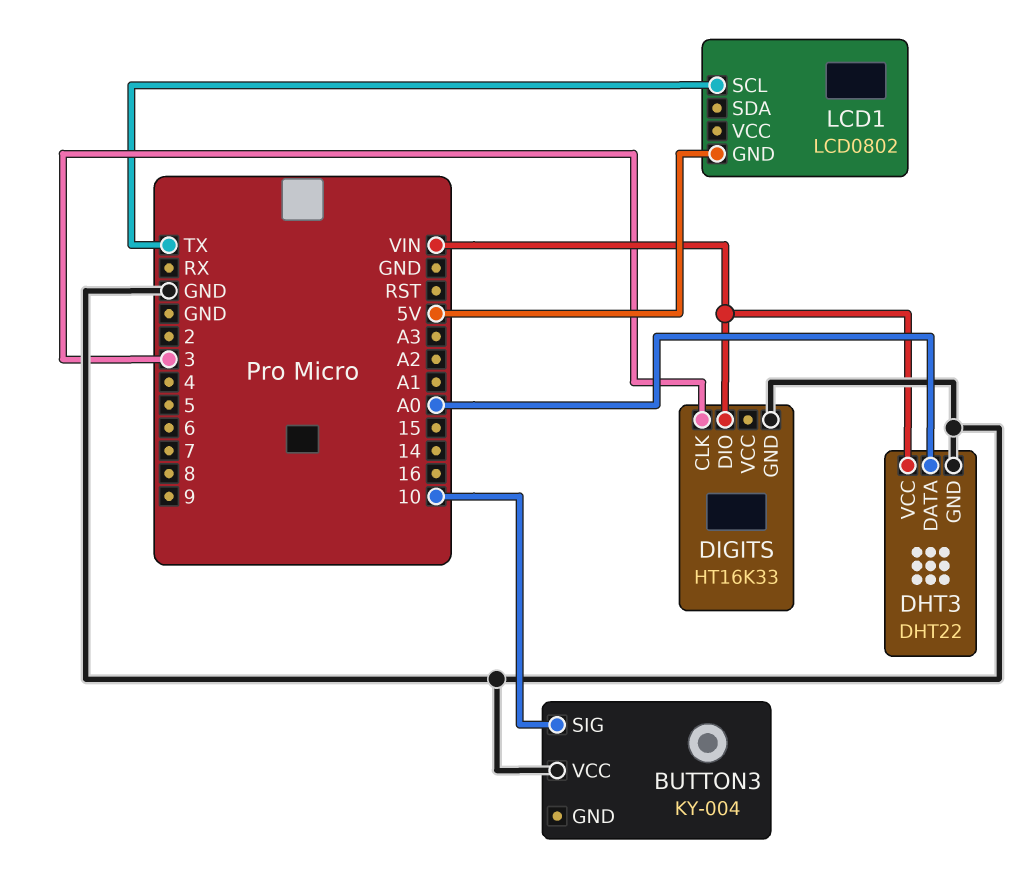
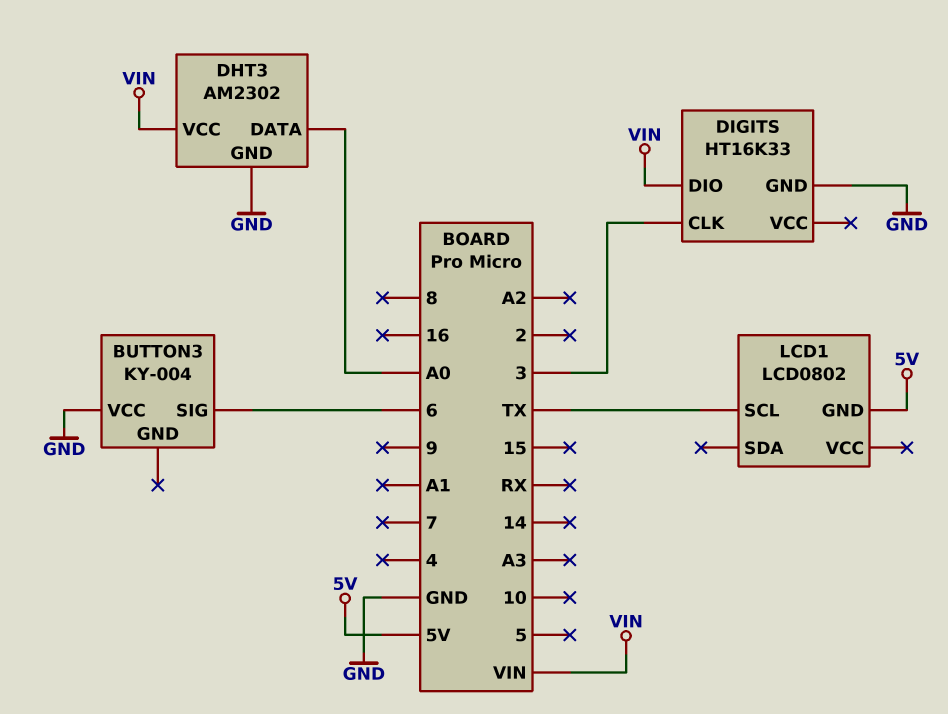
BUTTON3 pin SIG: 10 -> 6
DHT3: DHT22 -> AM2302

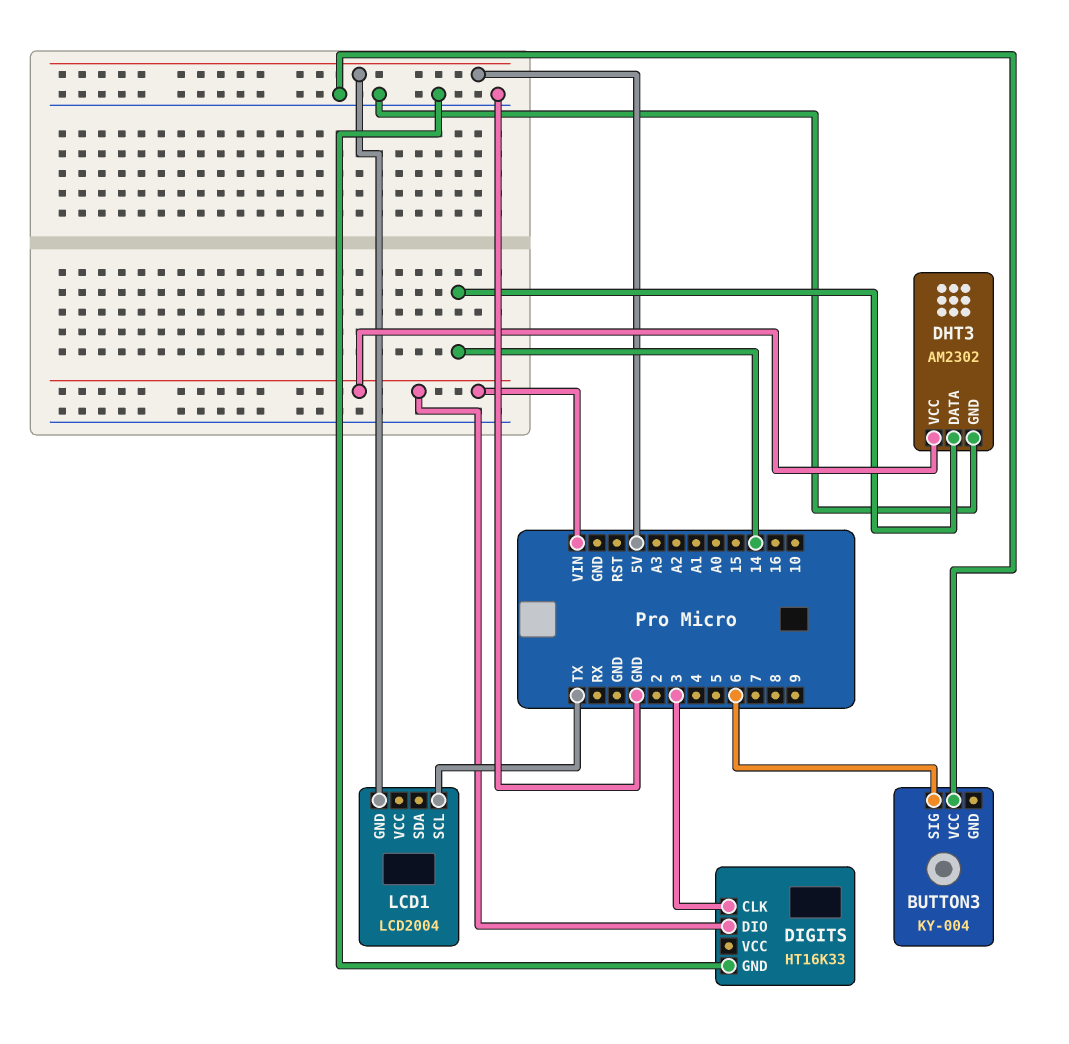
DHT3 pin DATA: A0 -> 14
LCD1: LCD0802 -> LCD2004

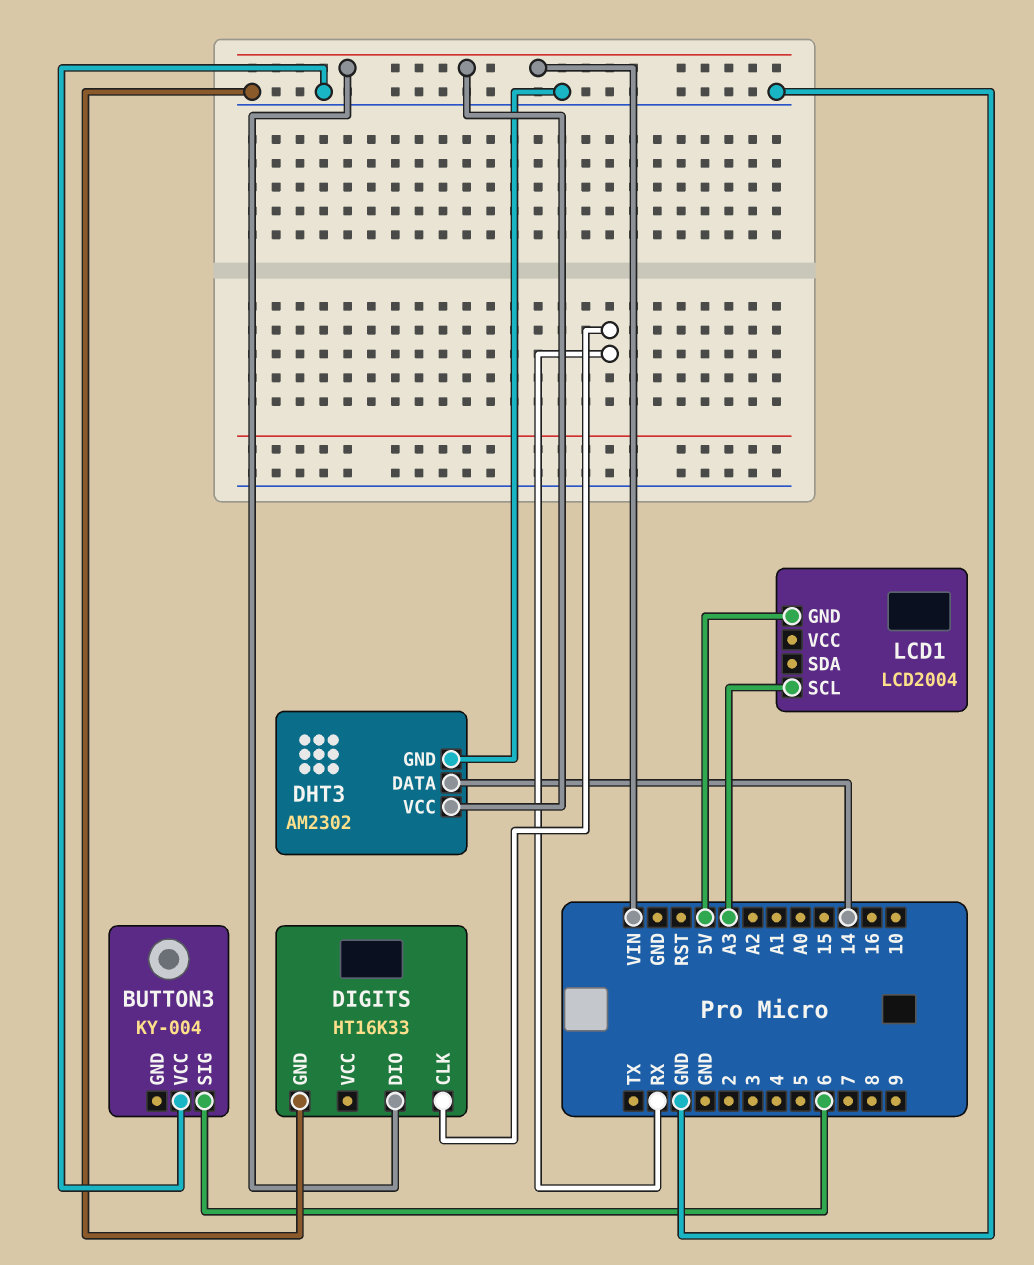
DIGITS pin CLK: 3 -> RX
LCD1 pin SCL: TX -> A3

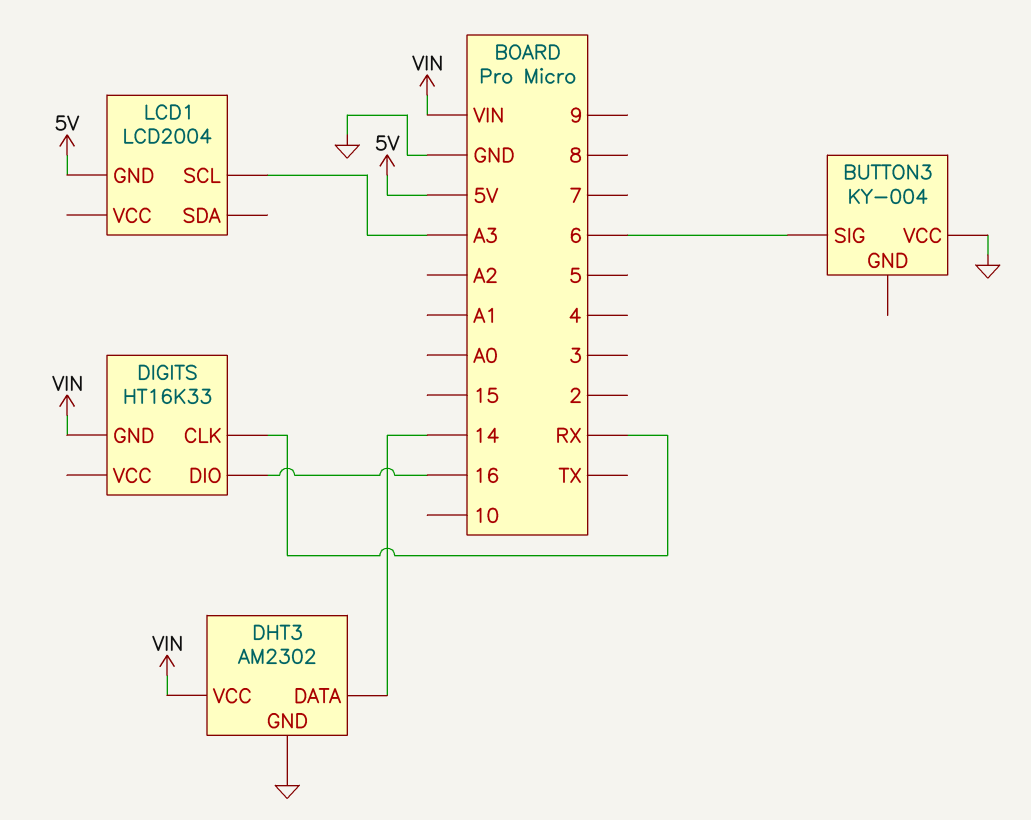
DIGITS pin DIO: VIN -> 16
DIGITS pin GND: GND -> VIN

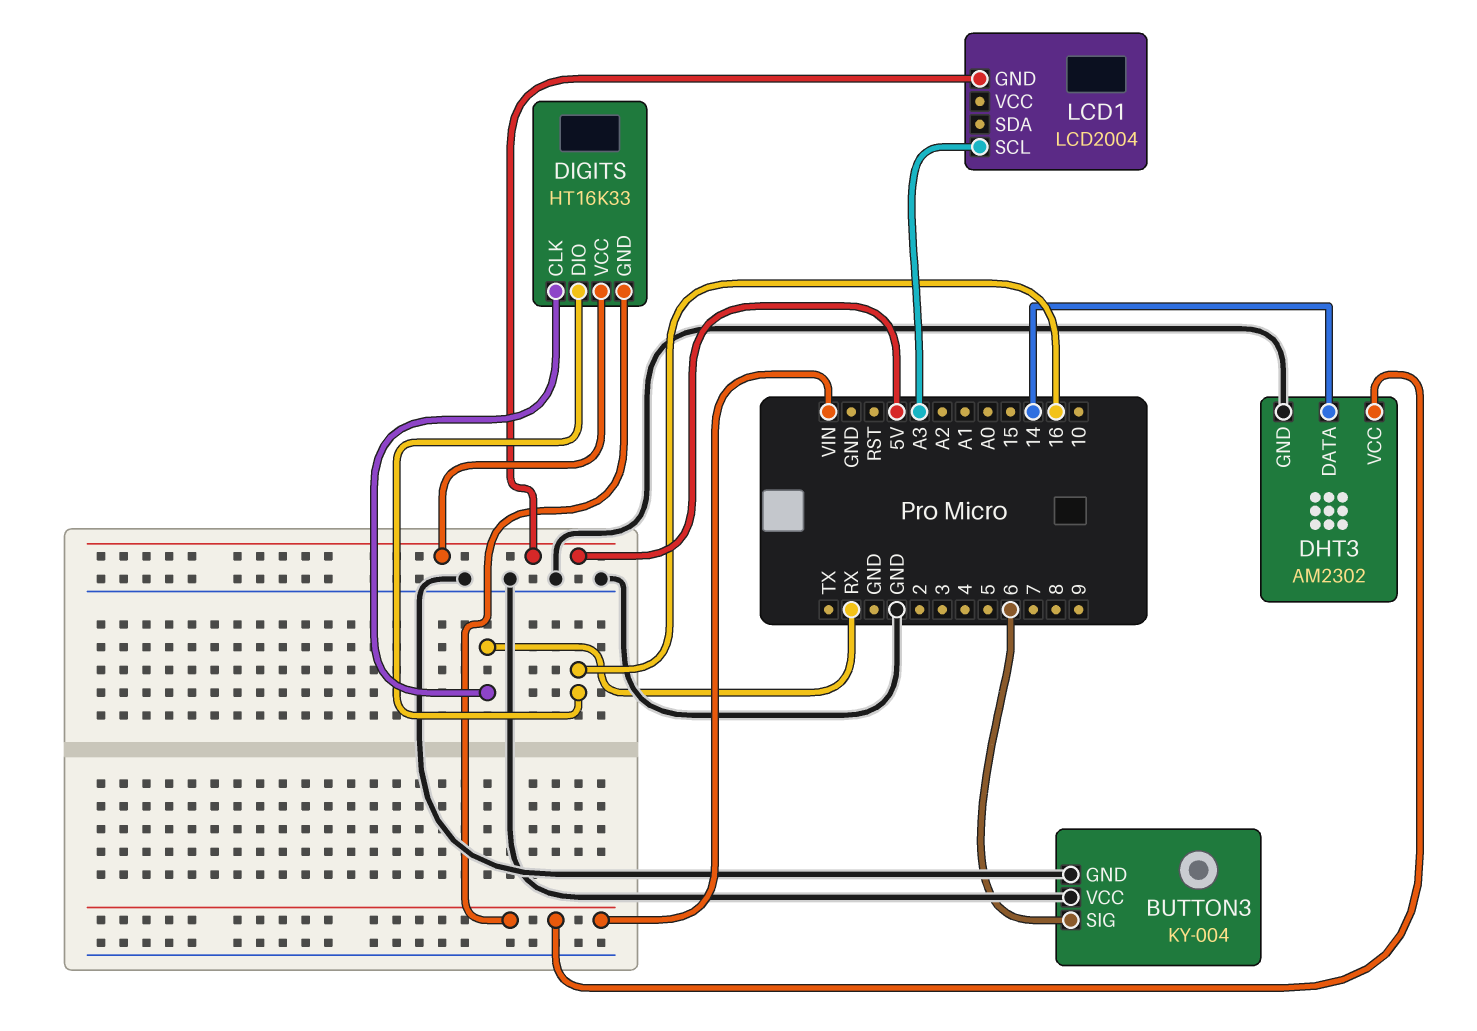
BUTTON3 pin GND: none -> GND
DIGITS pin VCC: none -> 5V

